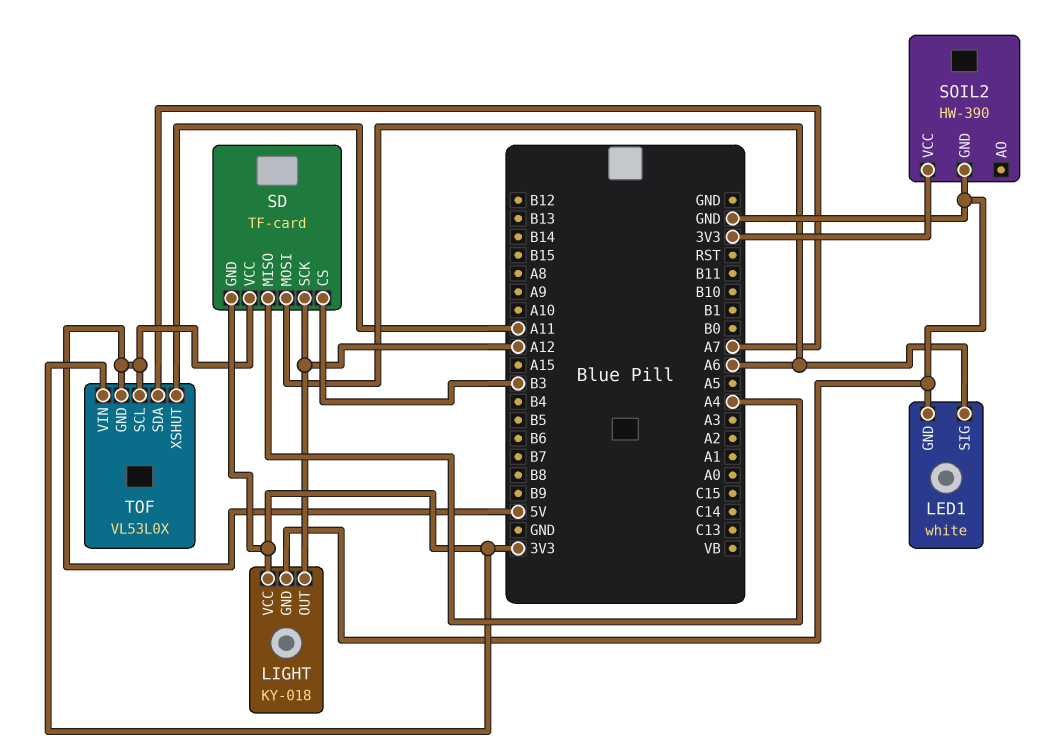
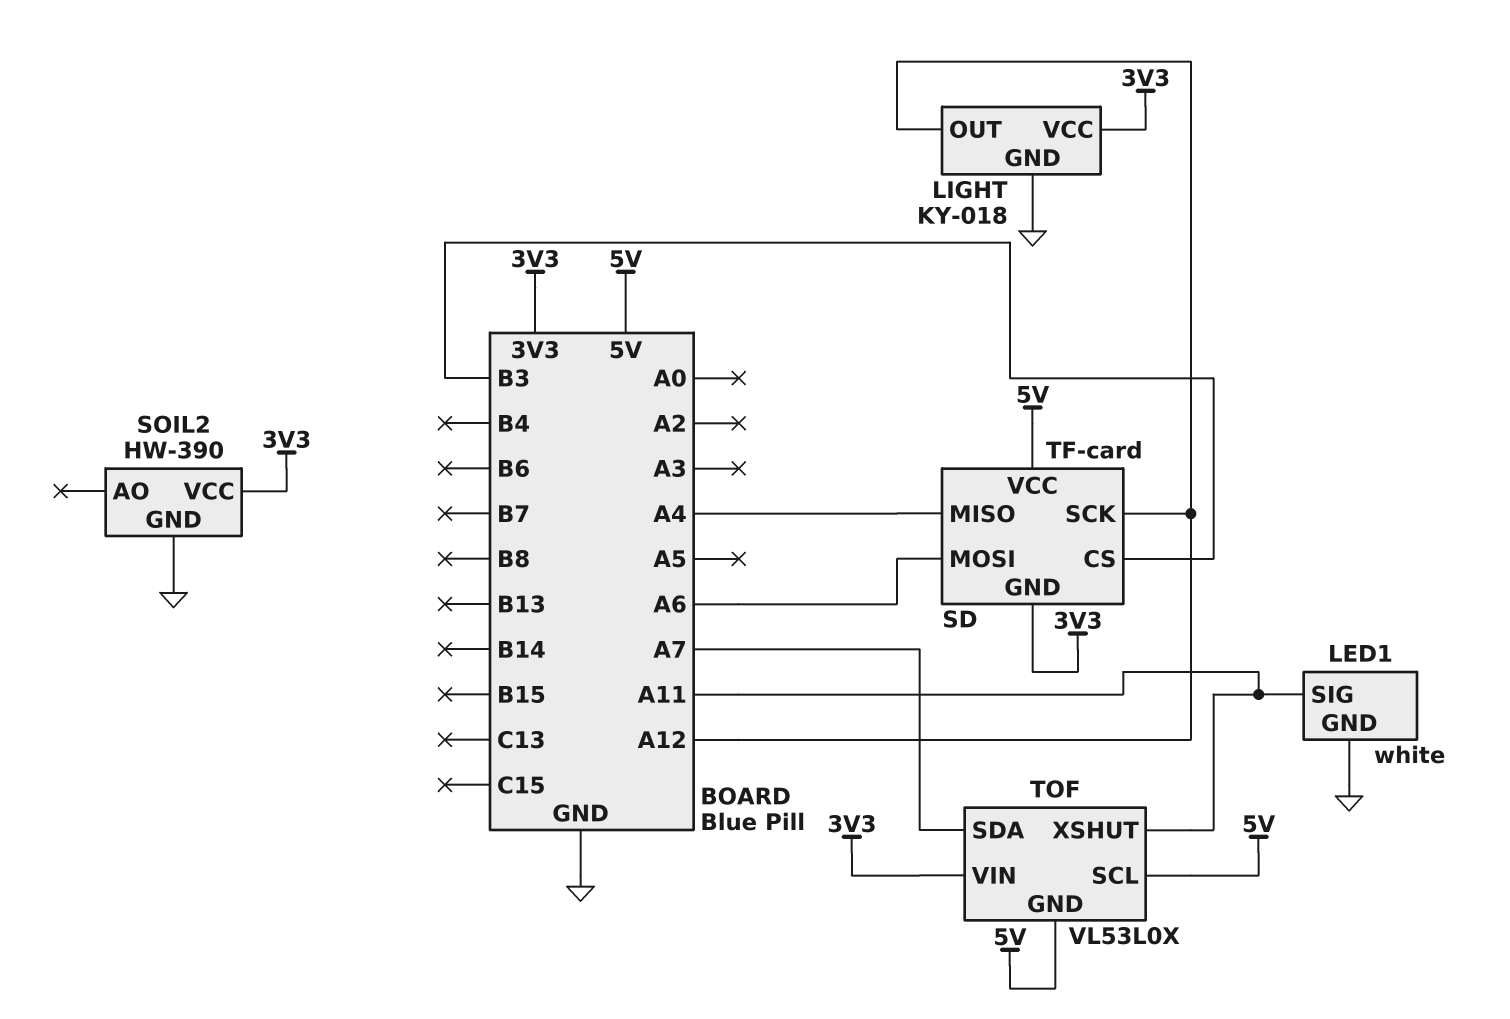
LED1 pin SIG: A6 -> A11

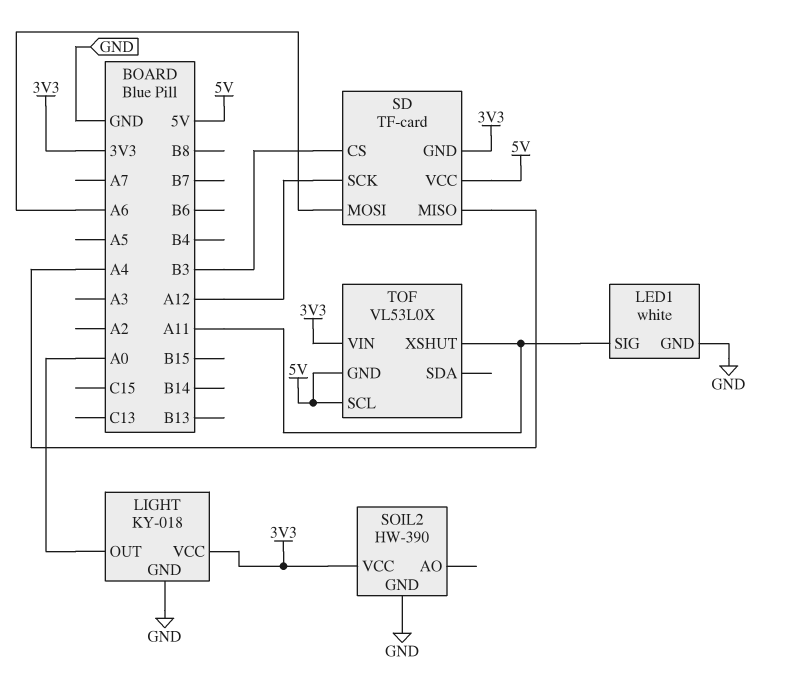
LIGHT pin OUT: A12 -> A0
TOF pin SDA: A7 -> none

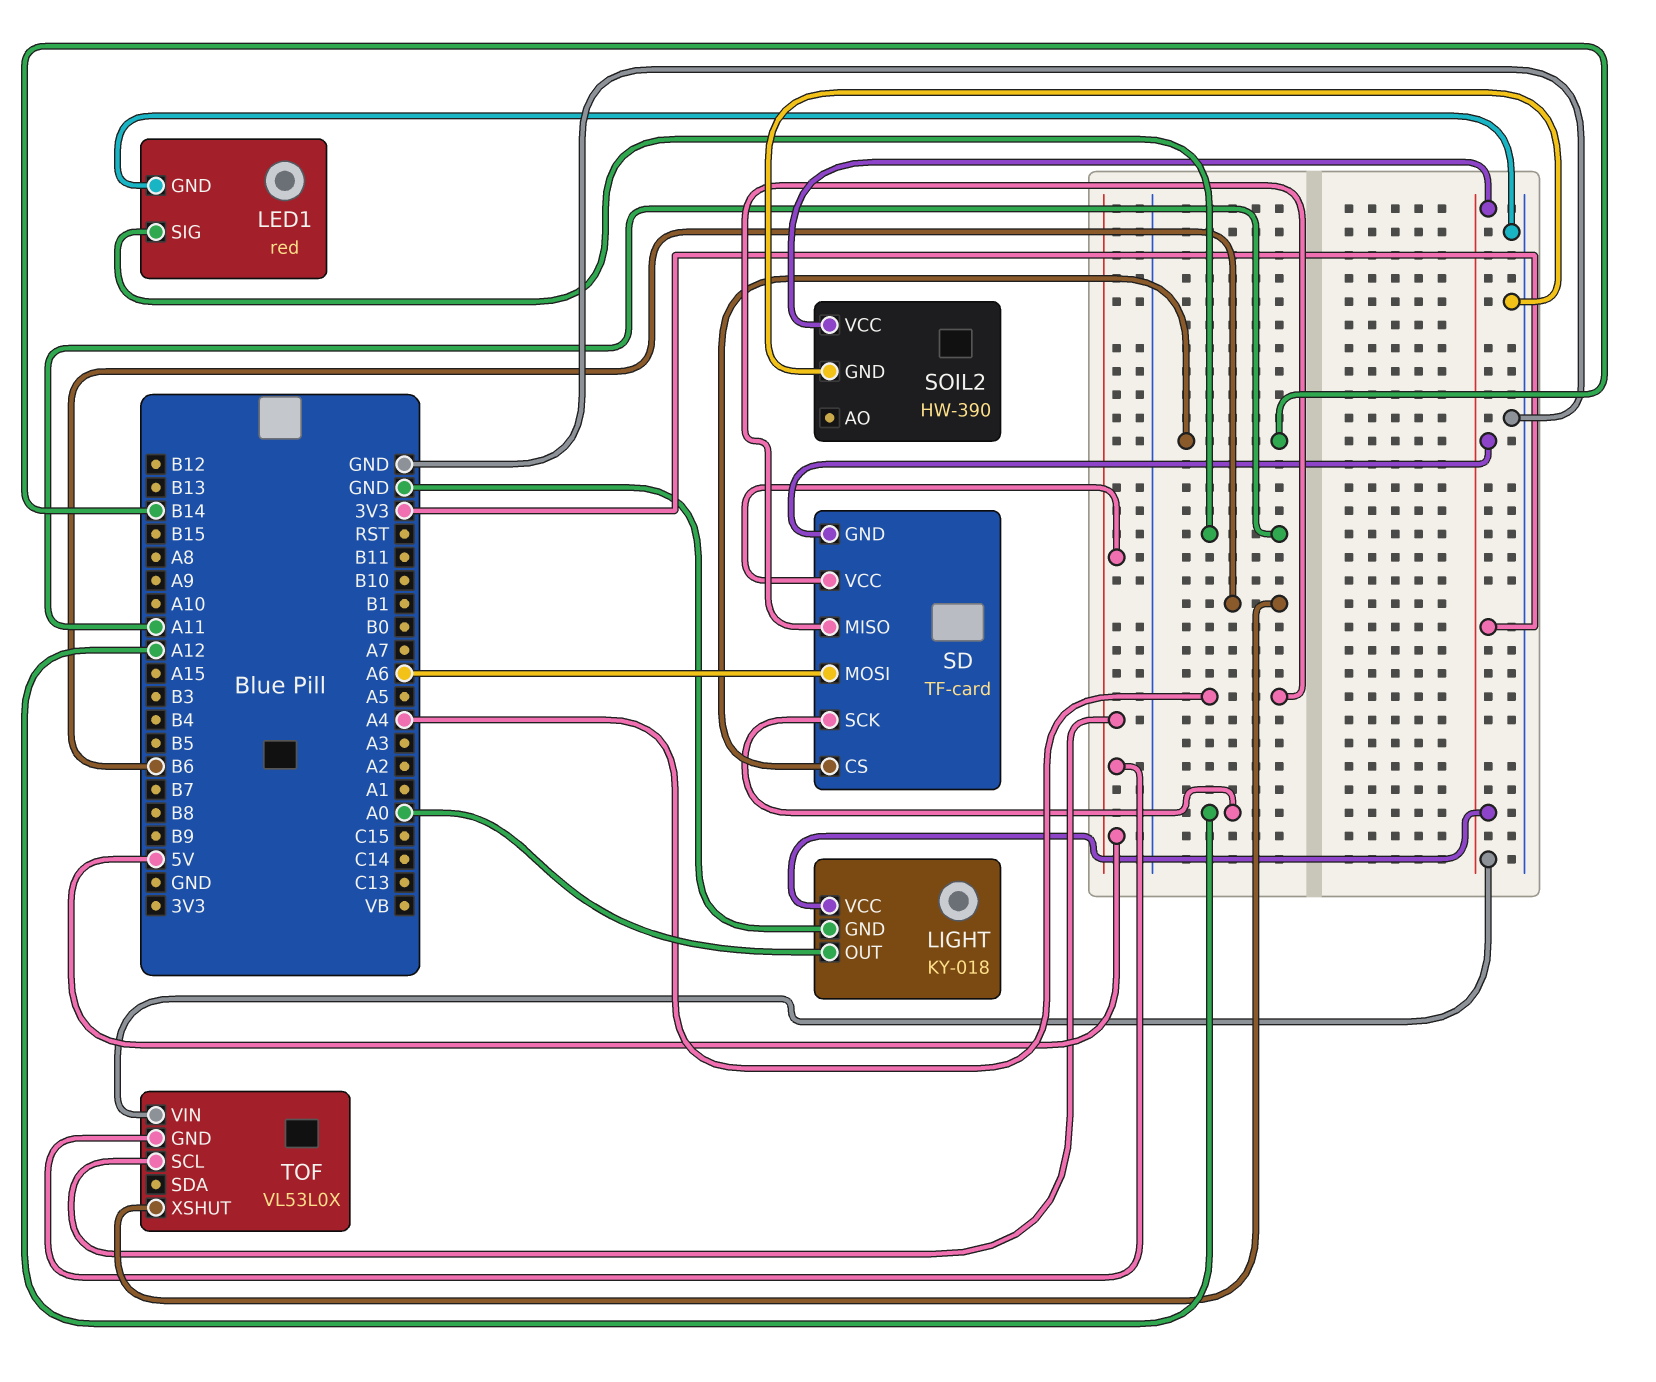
LED1: white -> red
SD pin CS: B3 -> B14
TOF pin XSHUT: A11 -> B6

